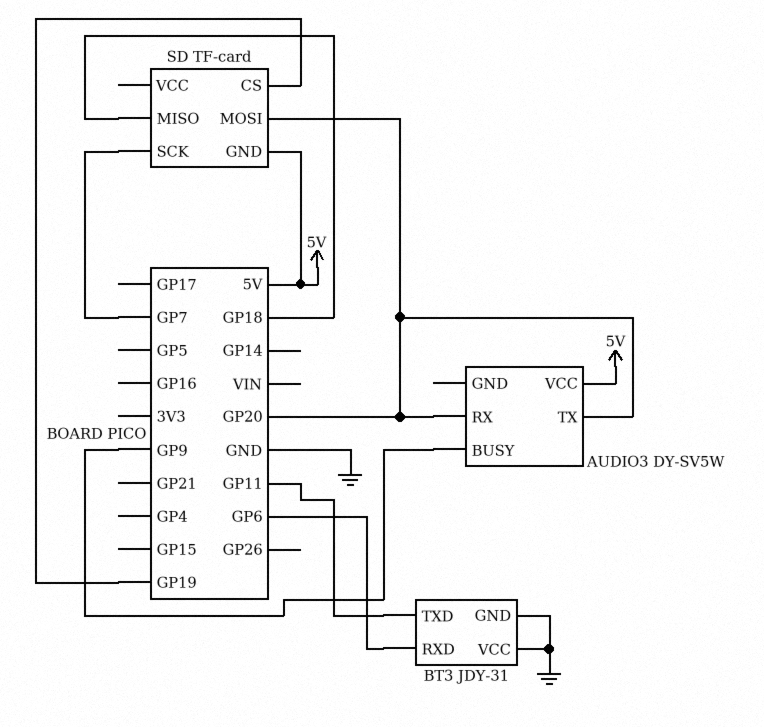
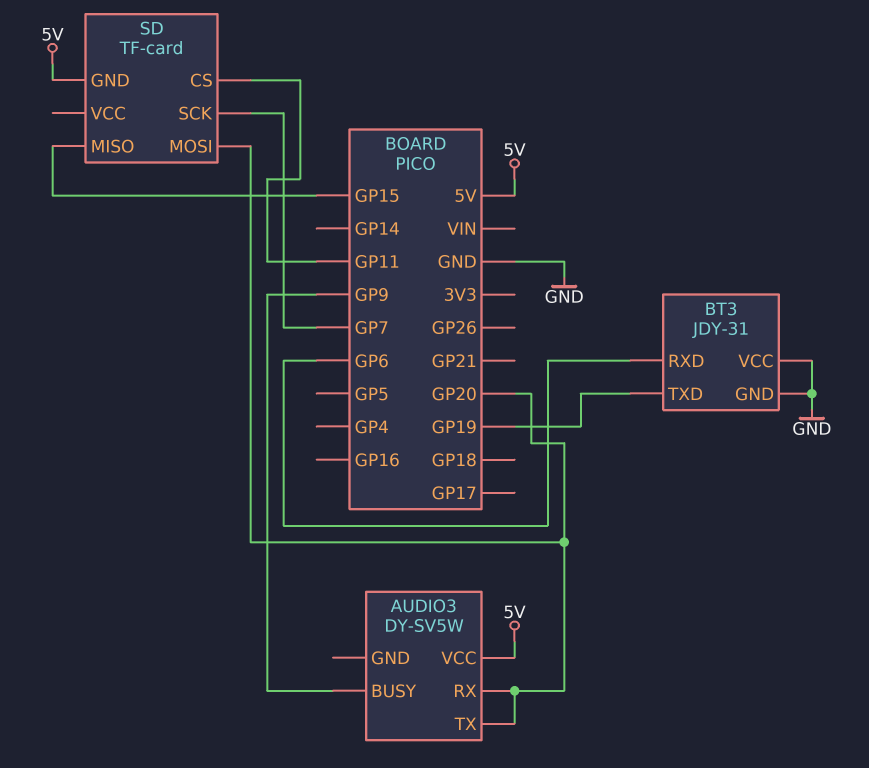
BT3 pin TXD: GP11 -> GP19
SD pin CS: GP19 -> GP11
SD pin MISO: GP18 -> GP15

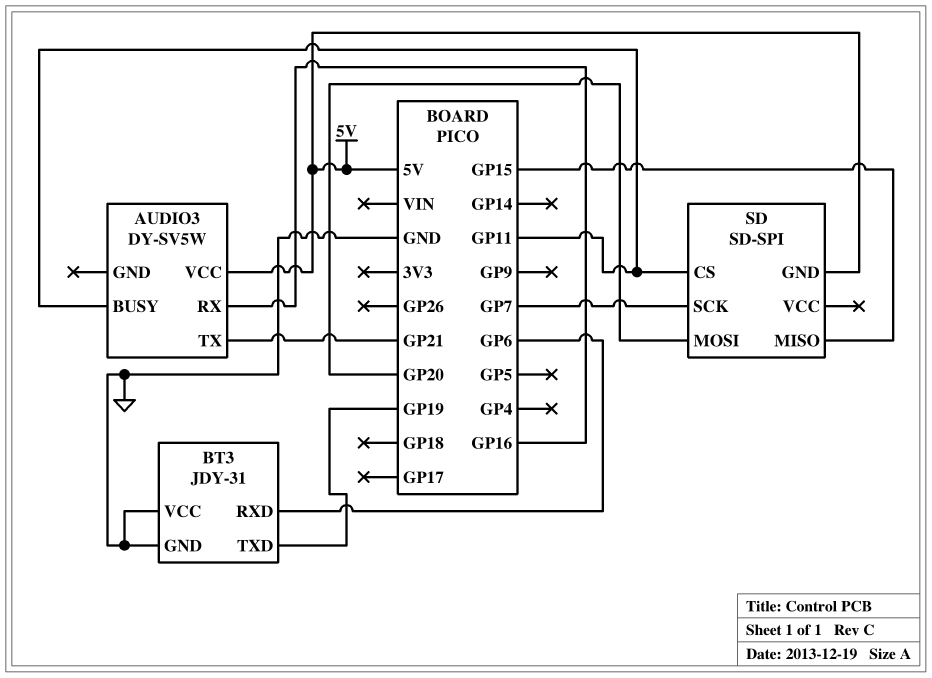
AUDIO3 pin BUSY: GP9 -> GP11
AUDIO3 pin RX: GP20 -> GP16
AUDIO3 pin TX: GP20 -> GP21
SD: TF-card -> SD-SPI

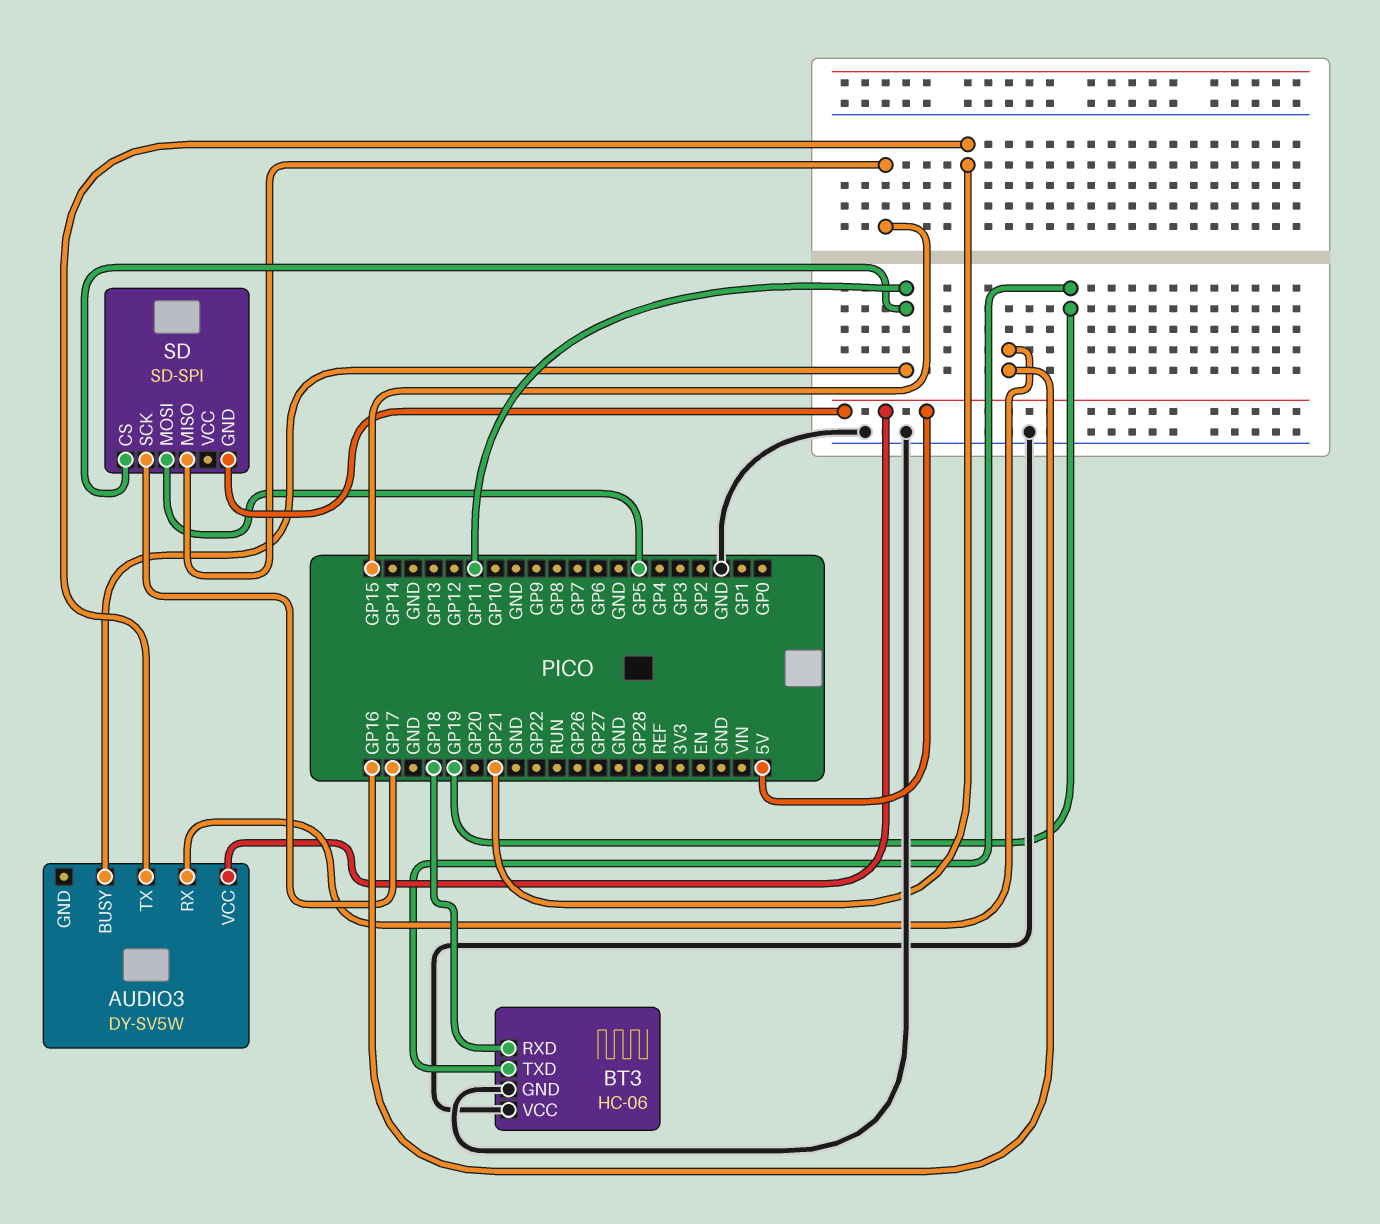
BT3: JDY-31 -> HC-06
BT3 pin RXD: GP6 -> GP18
SD pin MOSI: GP20 -> GP5
SD pin SCK: GP7 -> GP17

